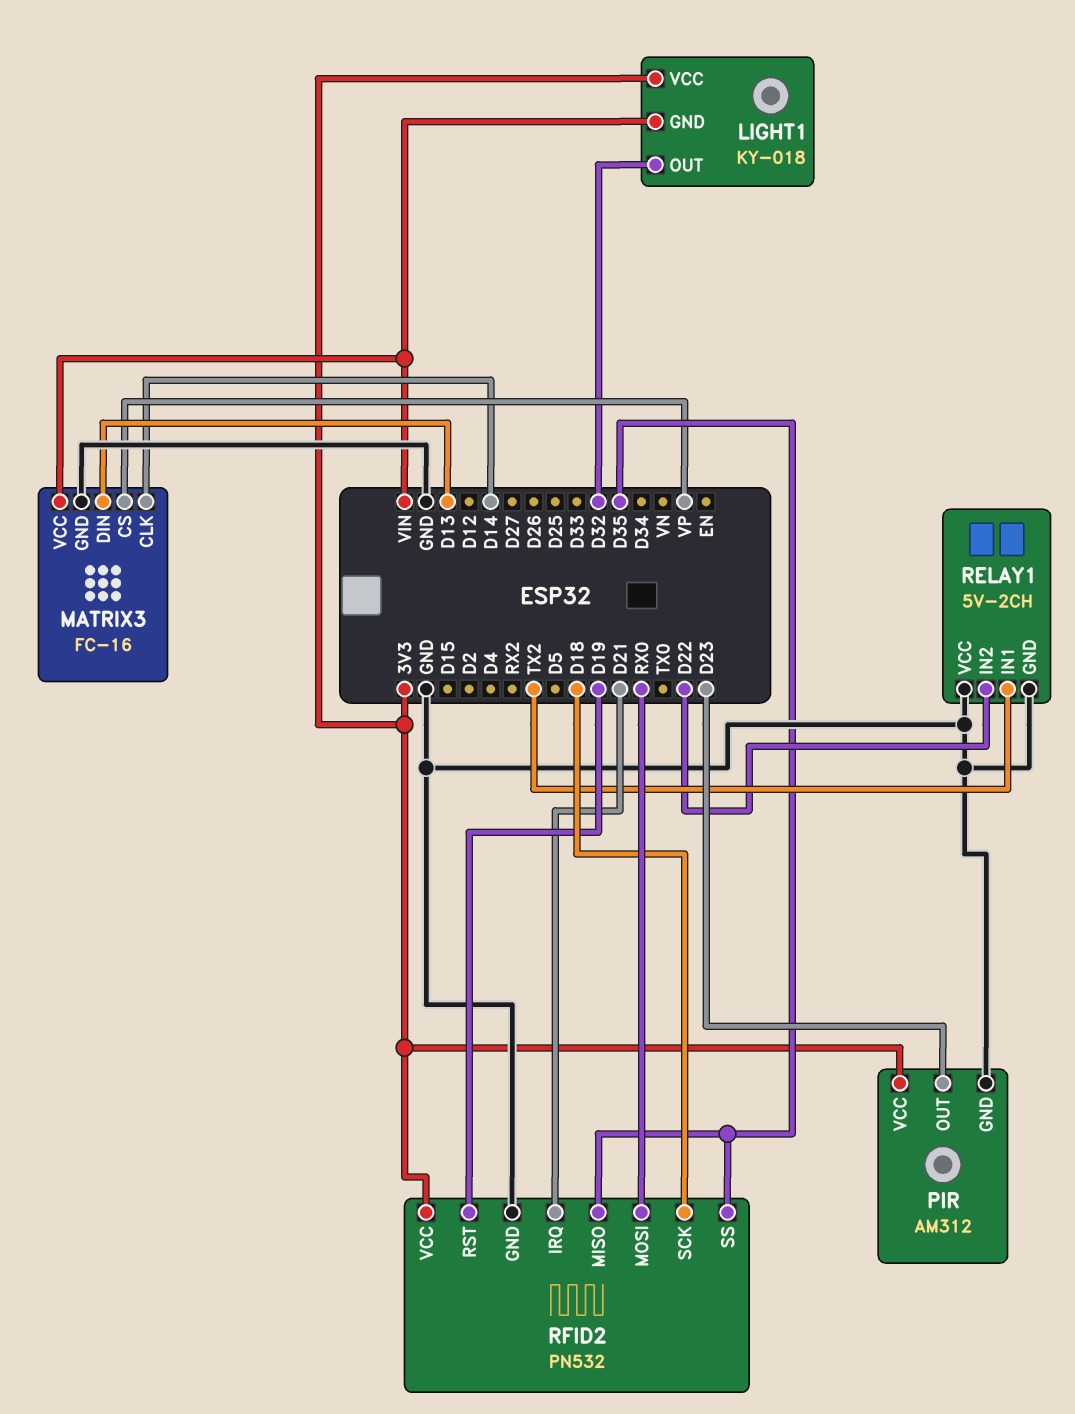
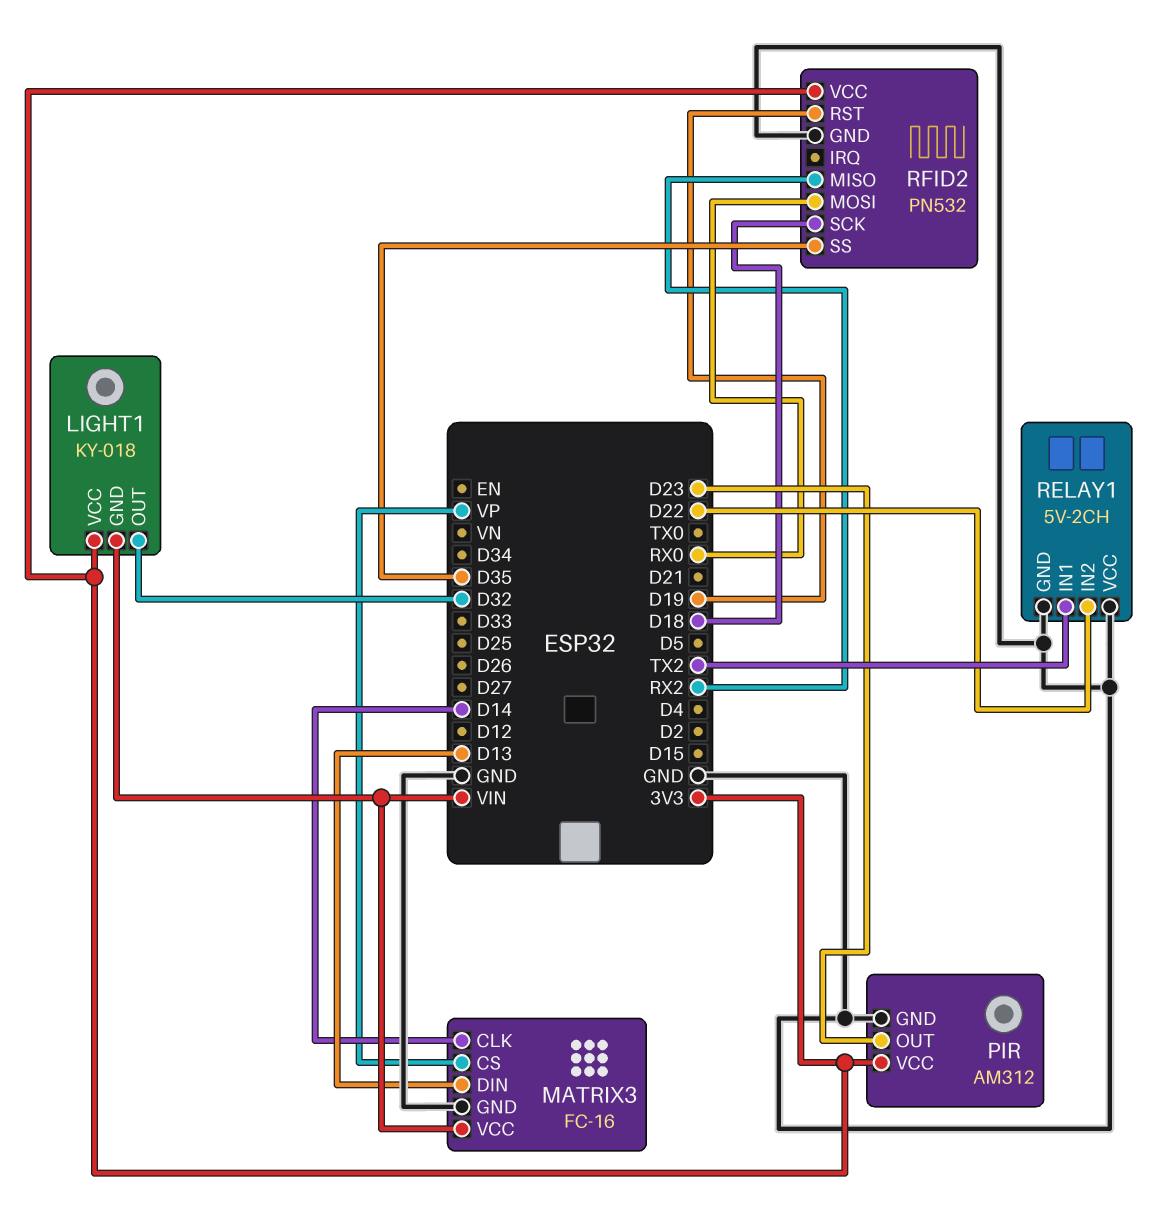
RFID2 pin IRQ: D21 -> none
RFID2 pin MISO: D35 -> RX2

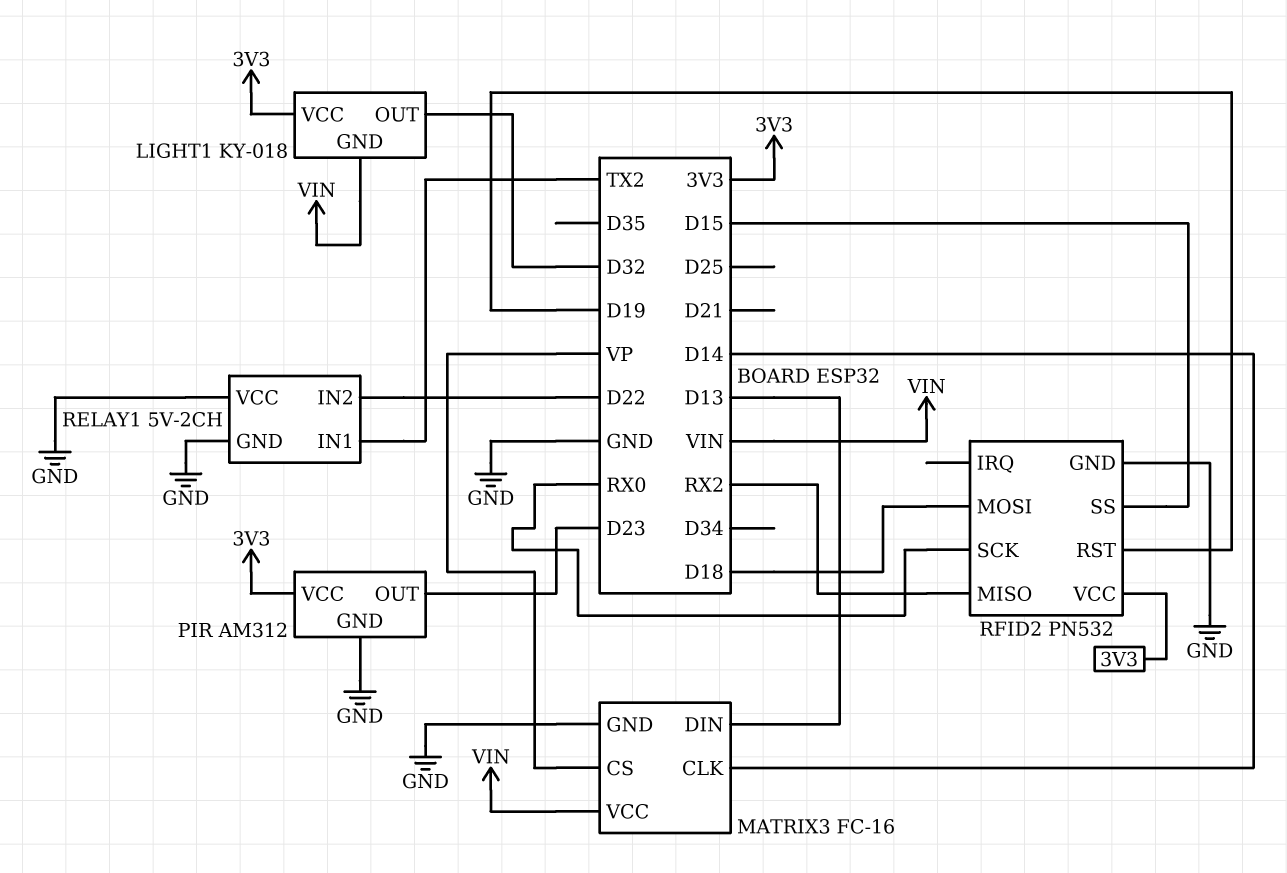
RFID2 pin MOSI: RX0 -> D18
RFID2 pin SCK: D18 -> RX0
RFID2 pin SS: D35 -> D15

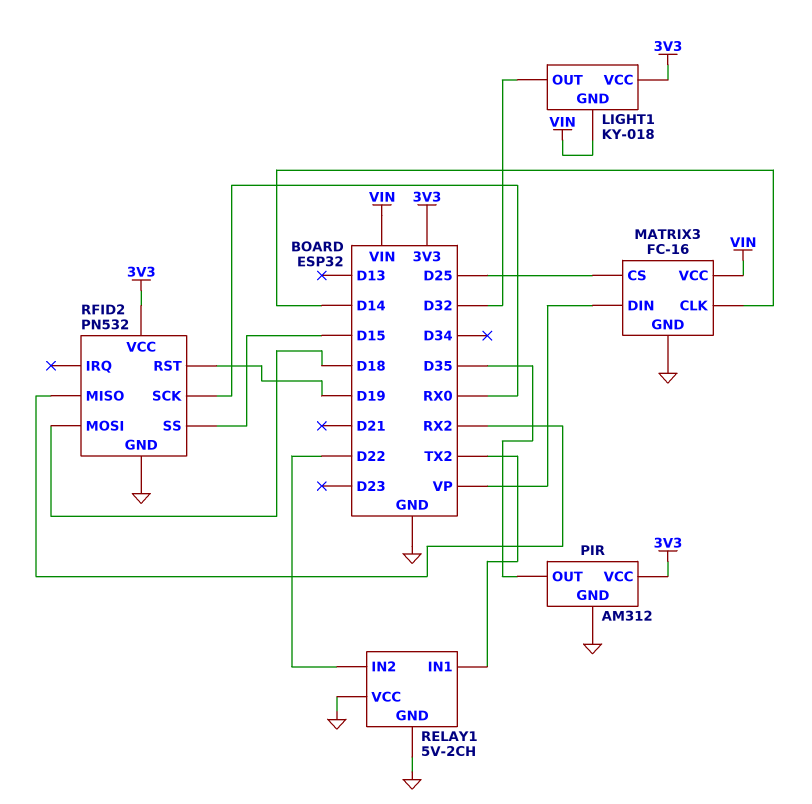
MATRIX3 pin CS: VP -> D25
MATRIX3 pin DIN: D13 -> VP
PIR pin OUT: D23 -> D35

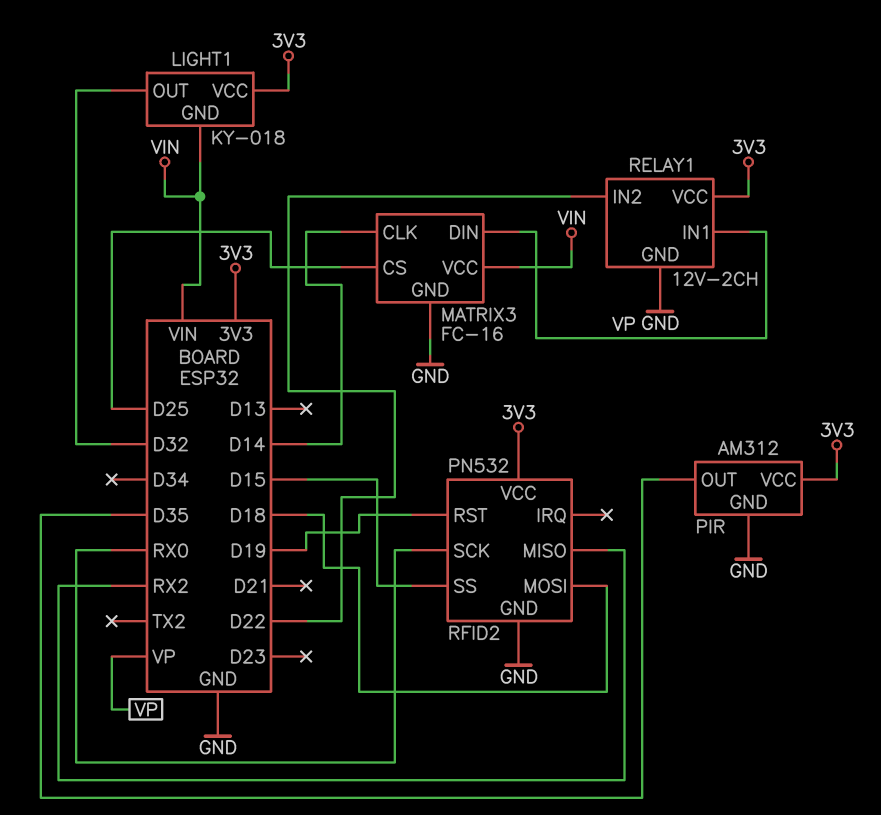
RELAY1: 5V-2CH -> 12V-2CH
RELAY1 pin IN1: TX2 -> VP
RELAY1 pin VCC: GND -> 3V3

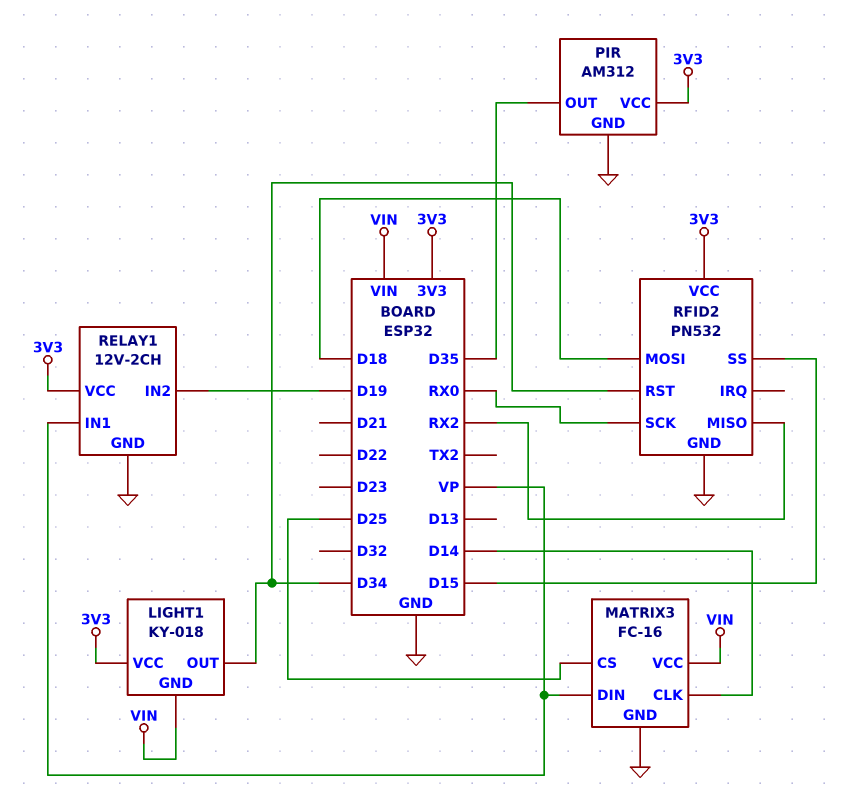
LIGHT1 pin OUT: D32 -> D34
RELAY1 pin IN2: D22 -> D19
RFID2 pin RST: D19 -> D34

